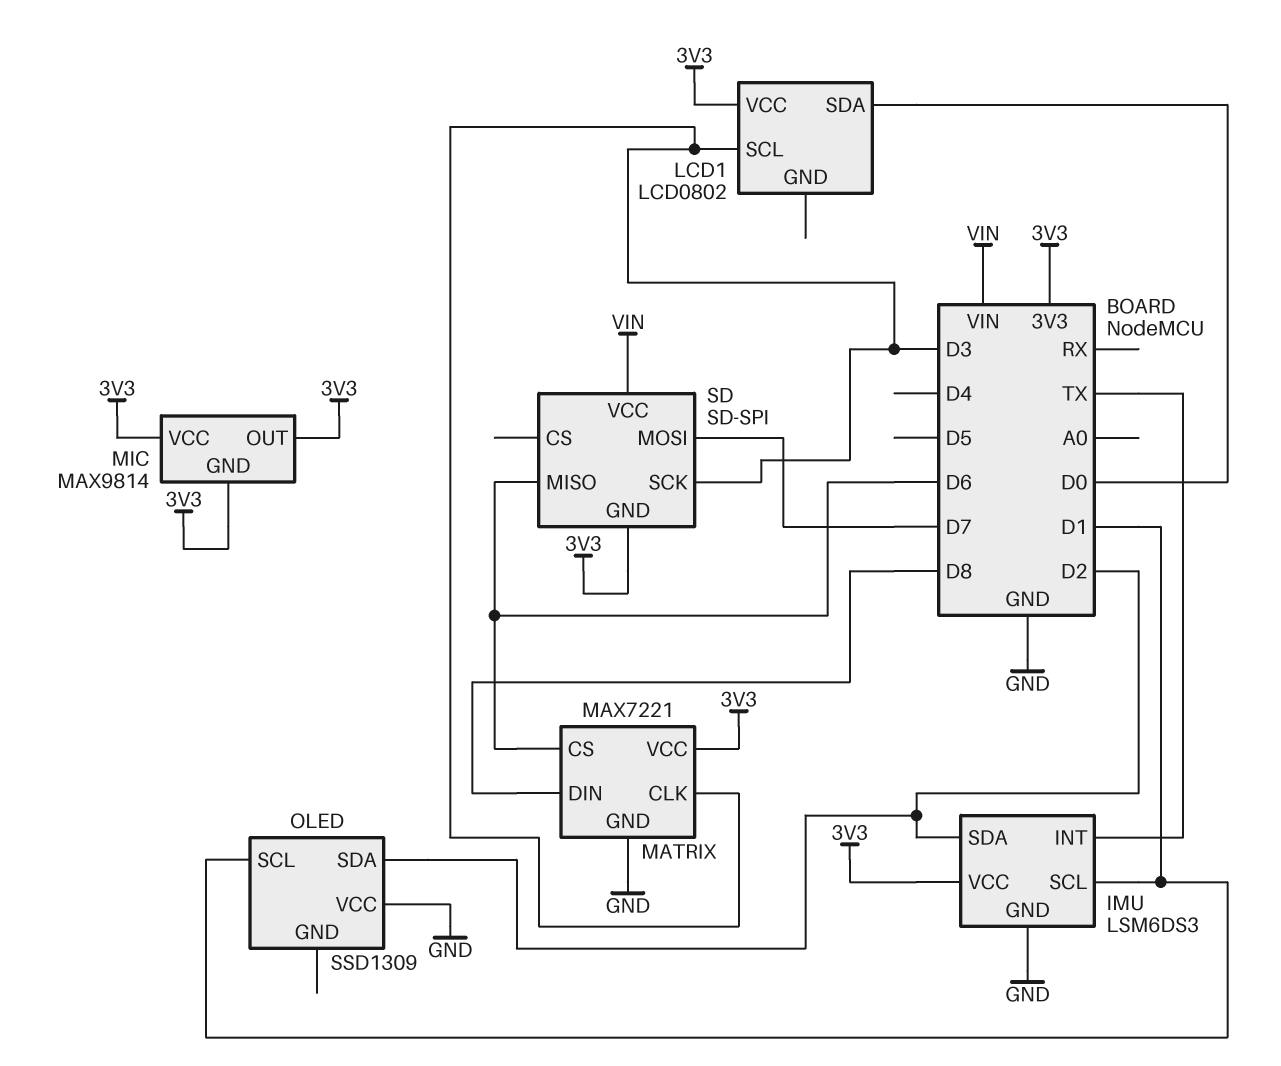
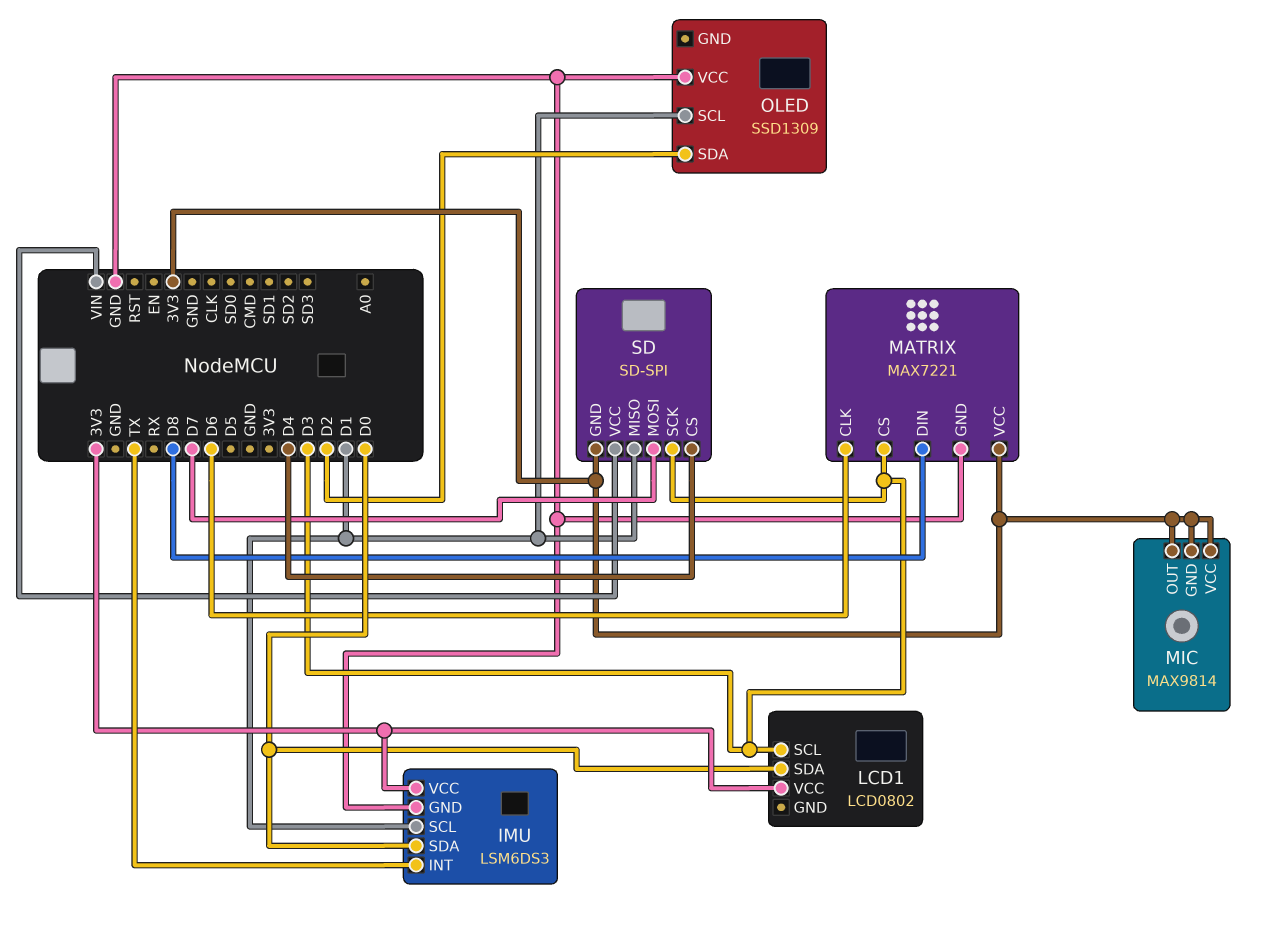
IMU pin SDA: D2 -> D0
MATRIX pin CLK: D3 -> D6
MATRIX pin CS: D6 -> D3
SD pin CS: none -> D4
SD pin MISO: D6 -> D1

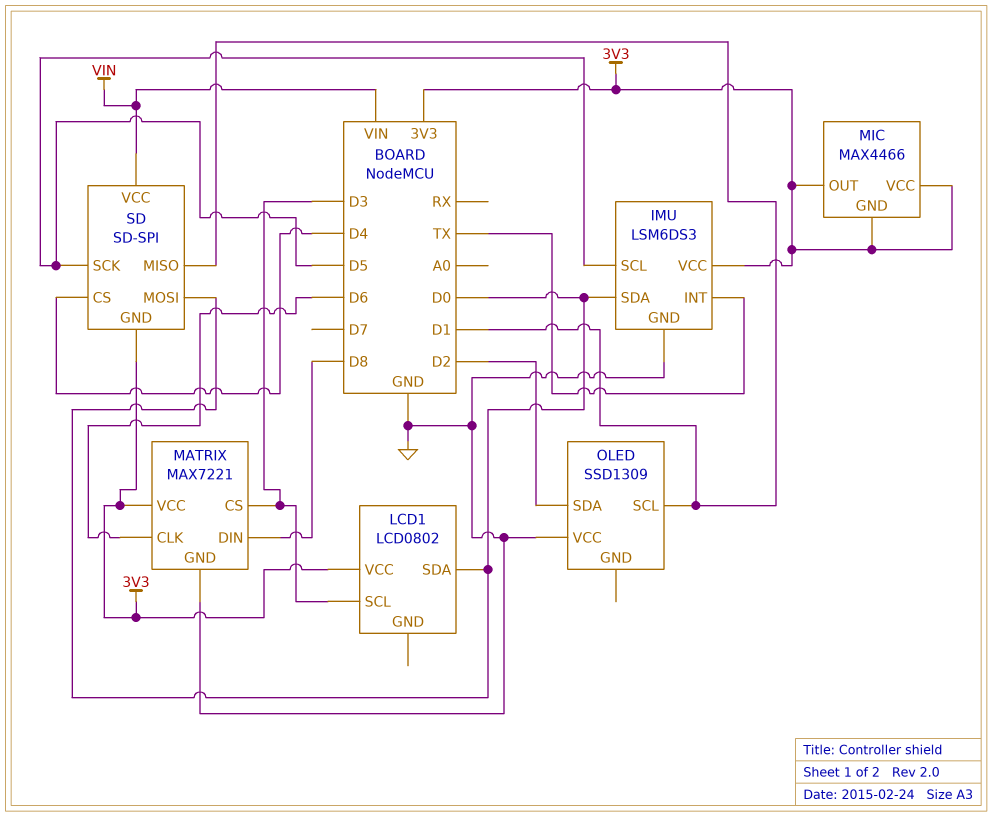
IMU pin SCL: D1 -> D5
MIC: MAX9814 -> MAX4466
SD pin MOSI: D7 -> D0
SD pin SCK: D3 -> D5

